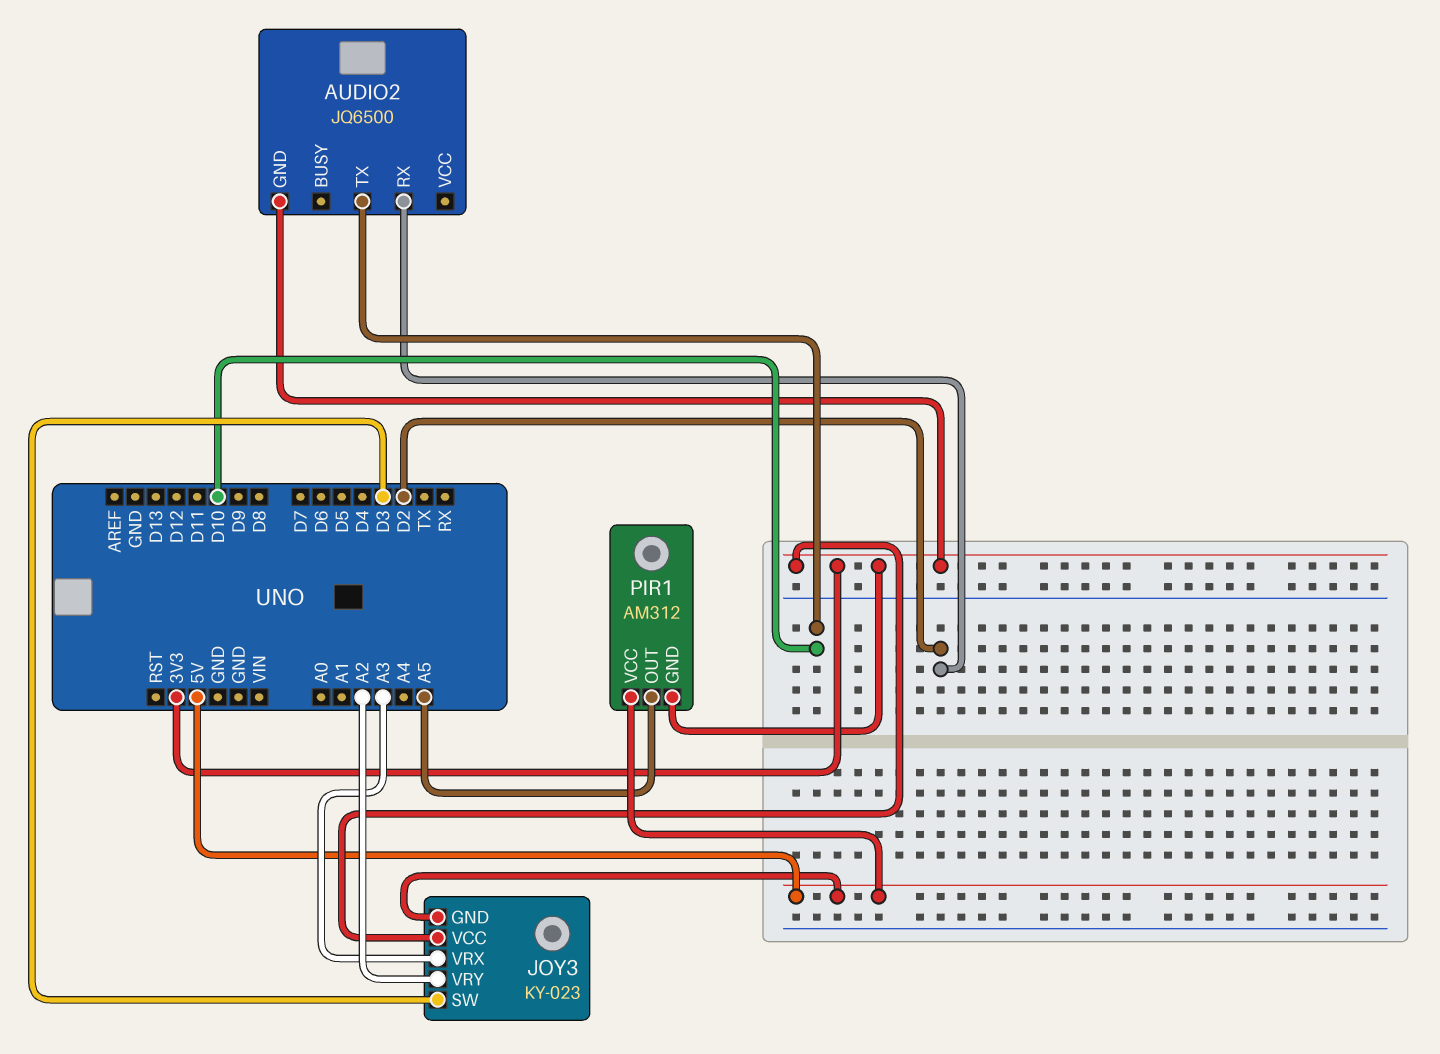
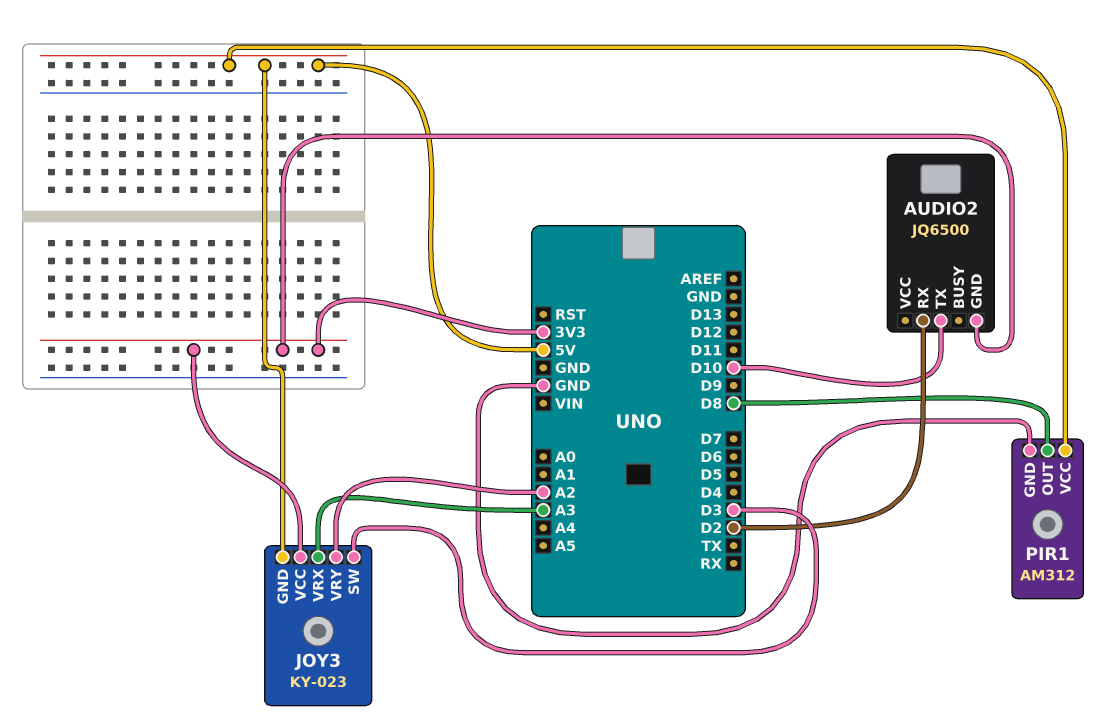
PIR1 pin GND: 3V3 -> GND
PIR1 pin OUT: A5 -> D8

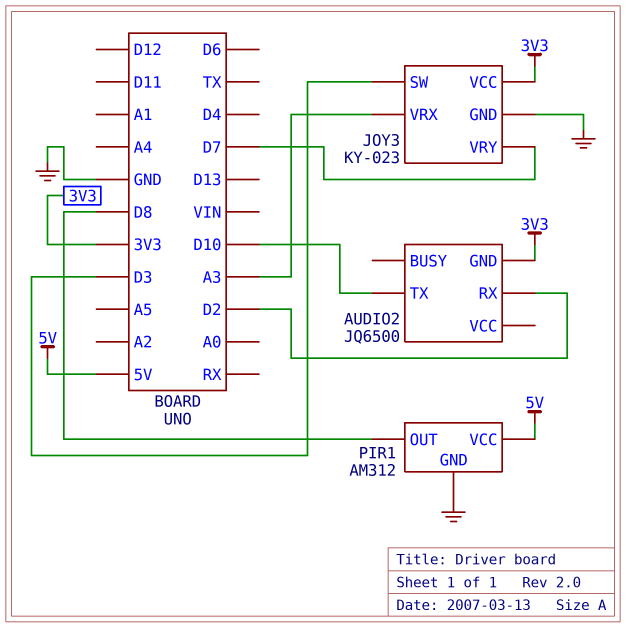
JOY3 pin GND: 5V -> GND
JOY3 pin VRY: A2 -> D7

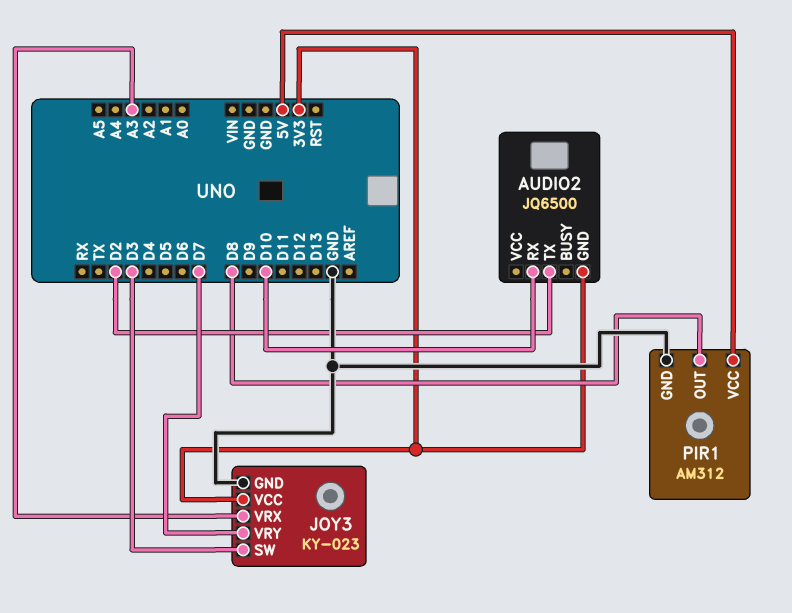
AUDIO2 pin RX: D2 -> D10
AUDIO2 pin TX: D10 -> D2

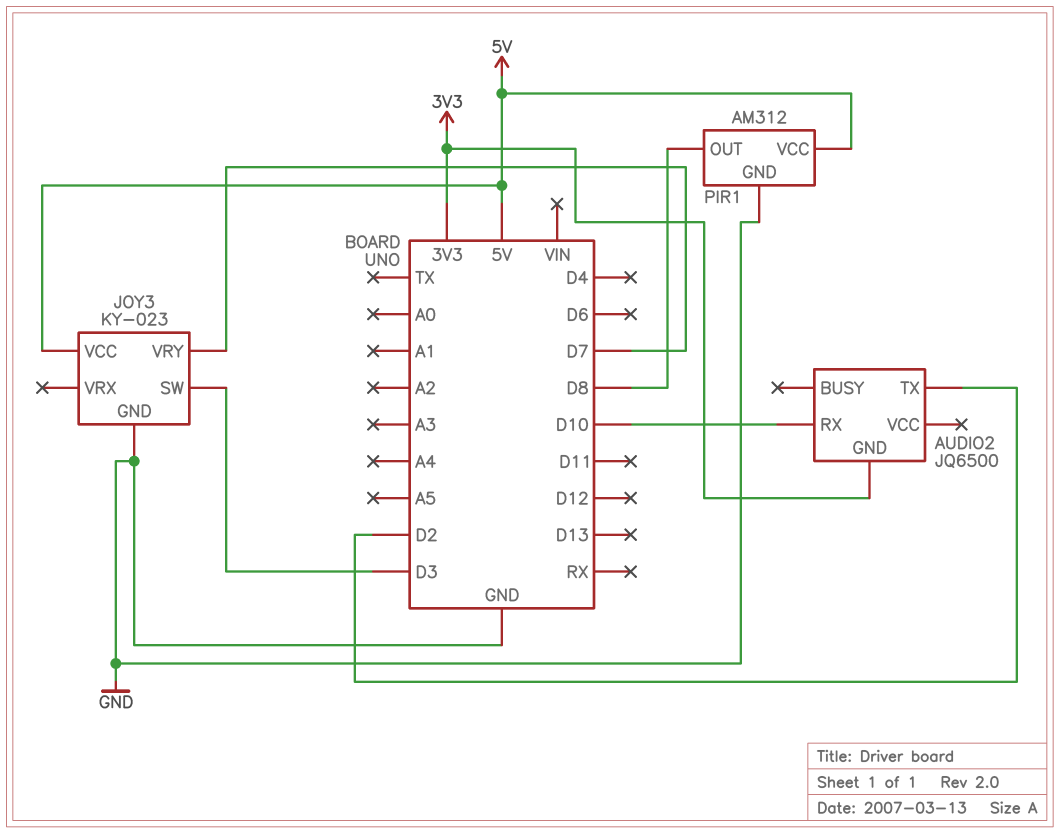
JOY3 pin VCC: 3V3 -> 5V
JOY3 pin VRX: A3 -> none

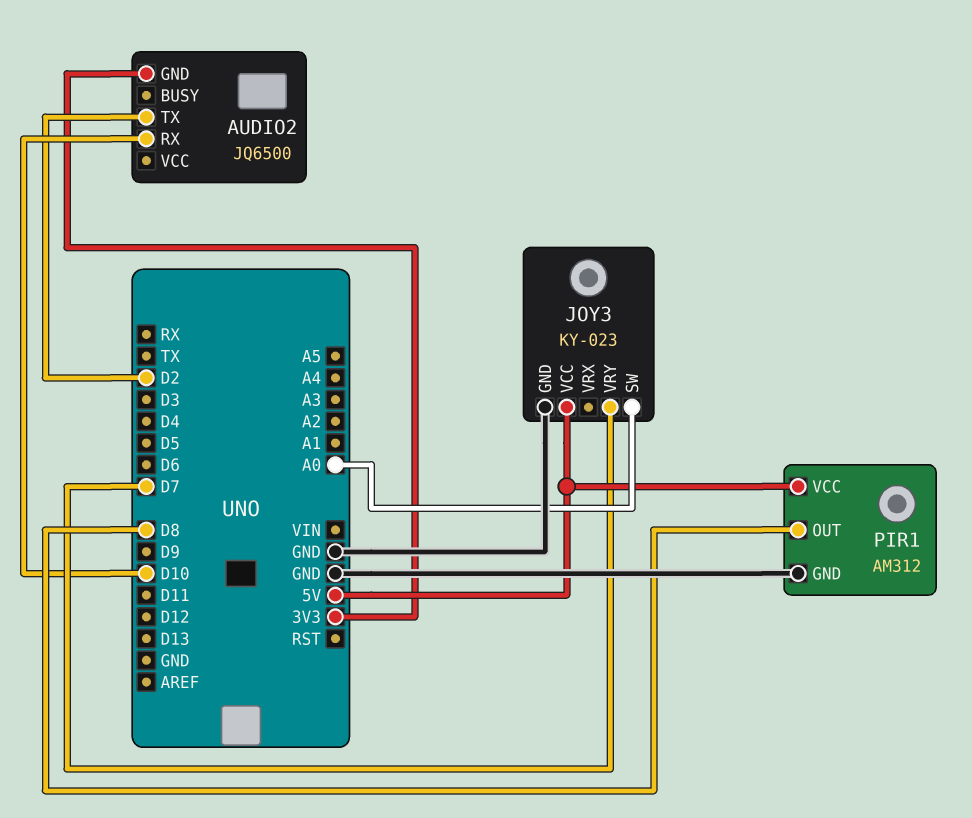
JOY3 pin SW: D3 -> A0

